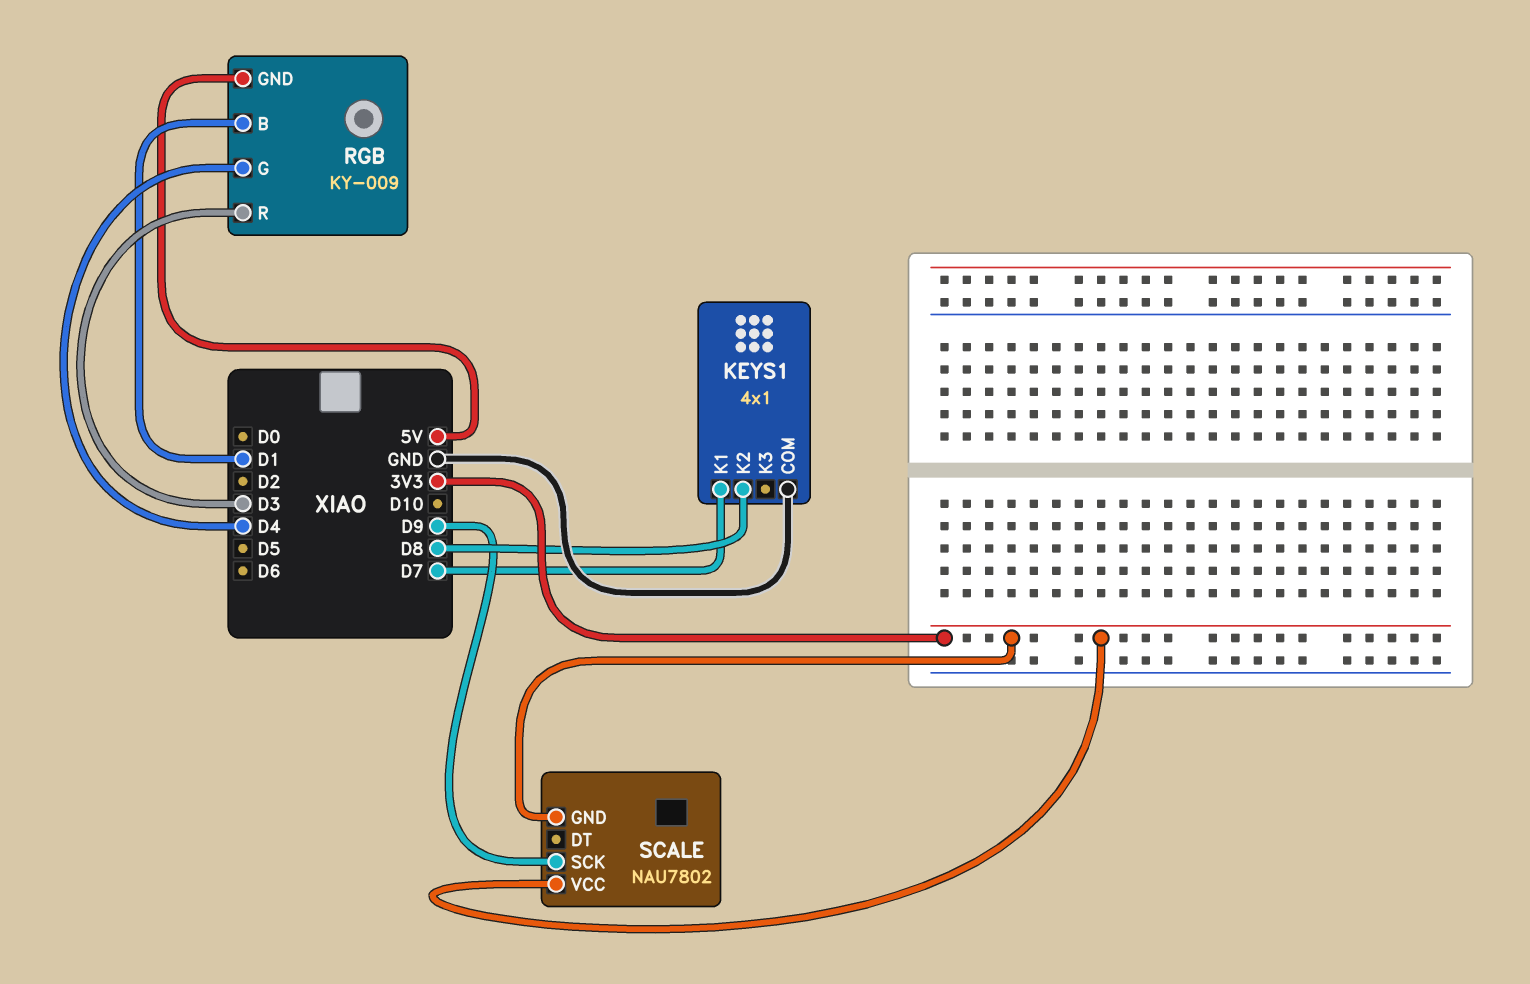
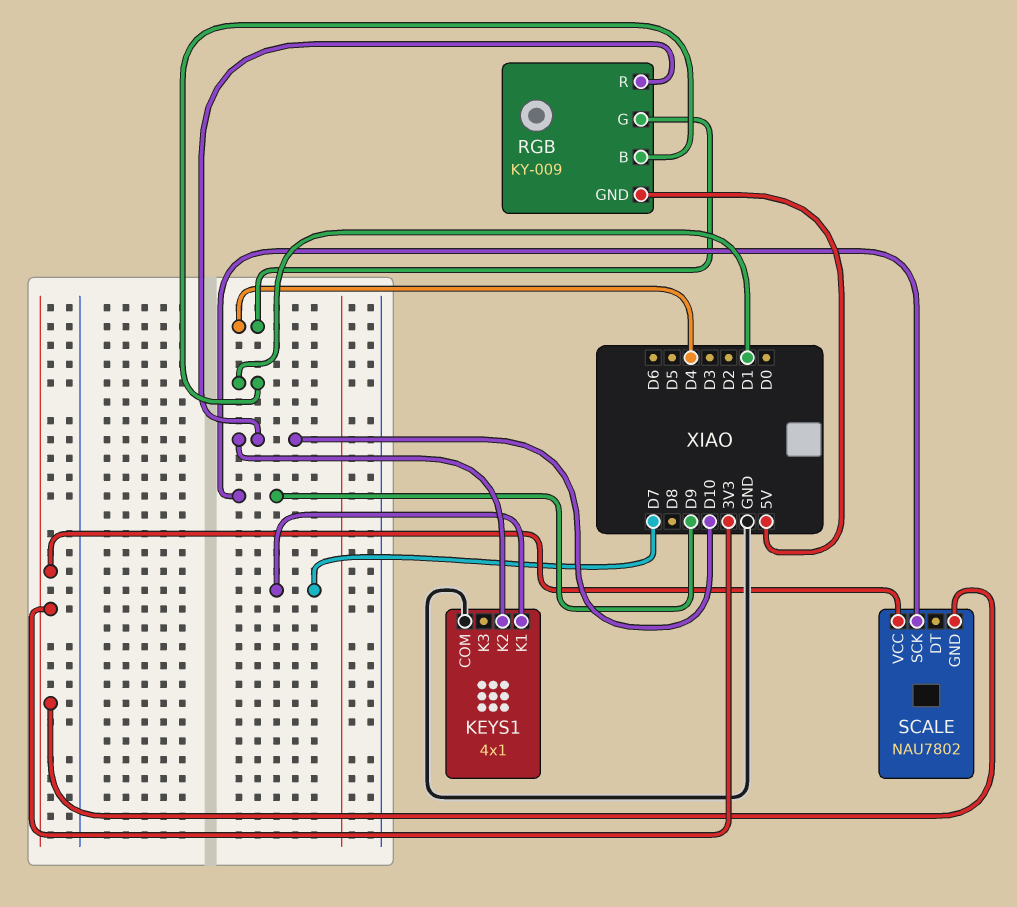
KEYS1 pin K2: D8 -> D10
RGB pin R: D3 -> D10

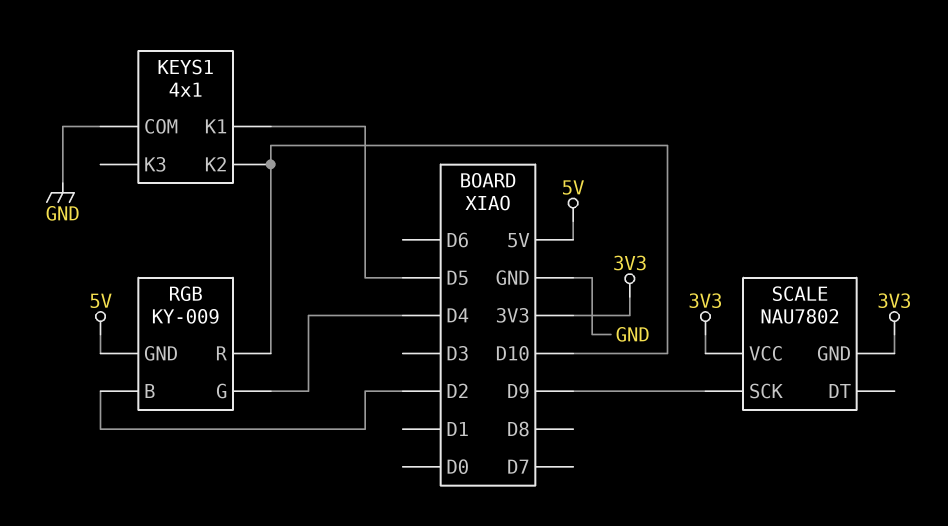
KEYS1 pin K1: D7 -> D5
RGB pin B: D1 -> D2

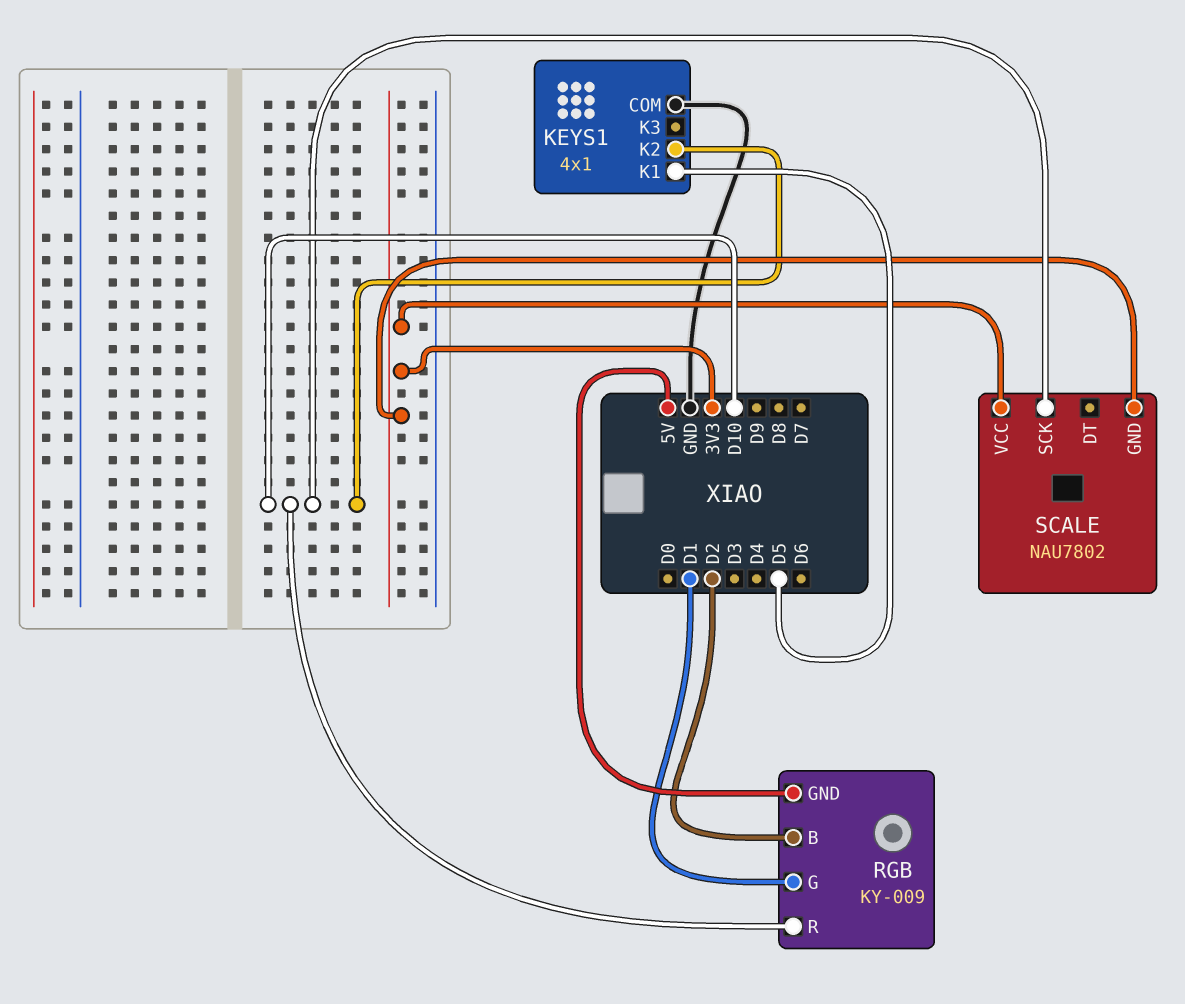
RGB pin G: D4 -> D1
SCALE pin SCK: D9 -> D10

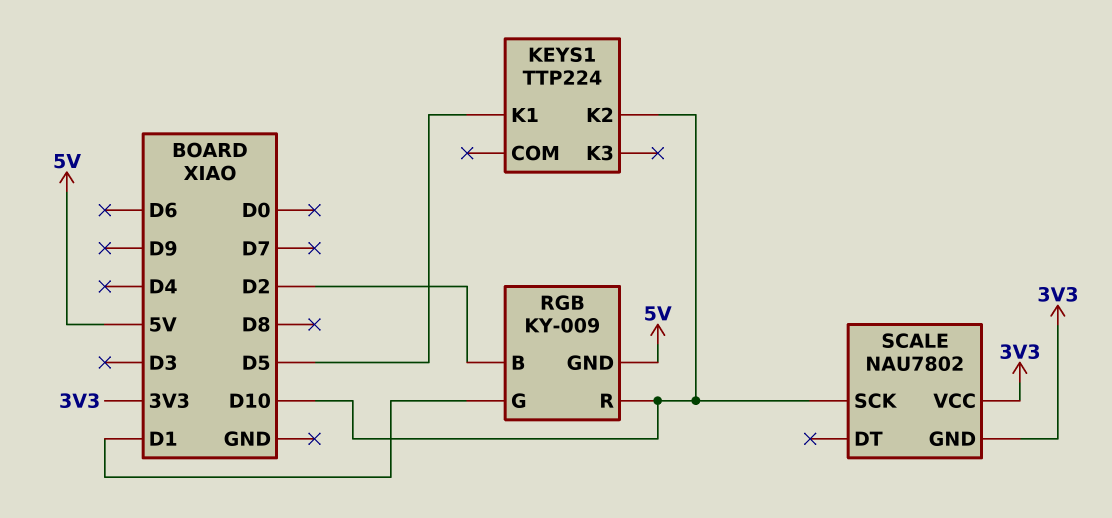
KEYS1: 4x1 -> TTP224
KEYS1 pin COM: GND -> none

